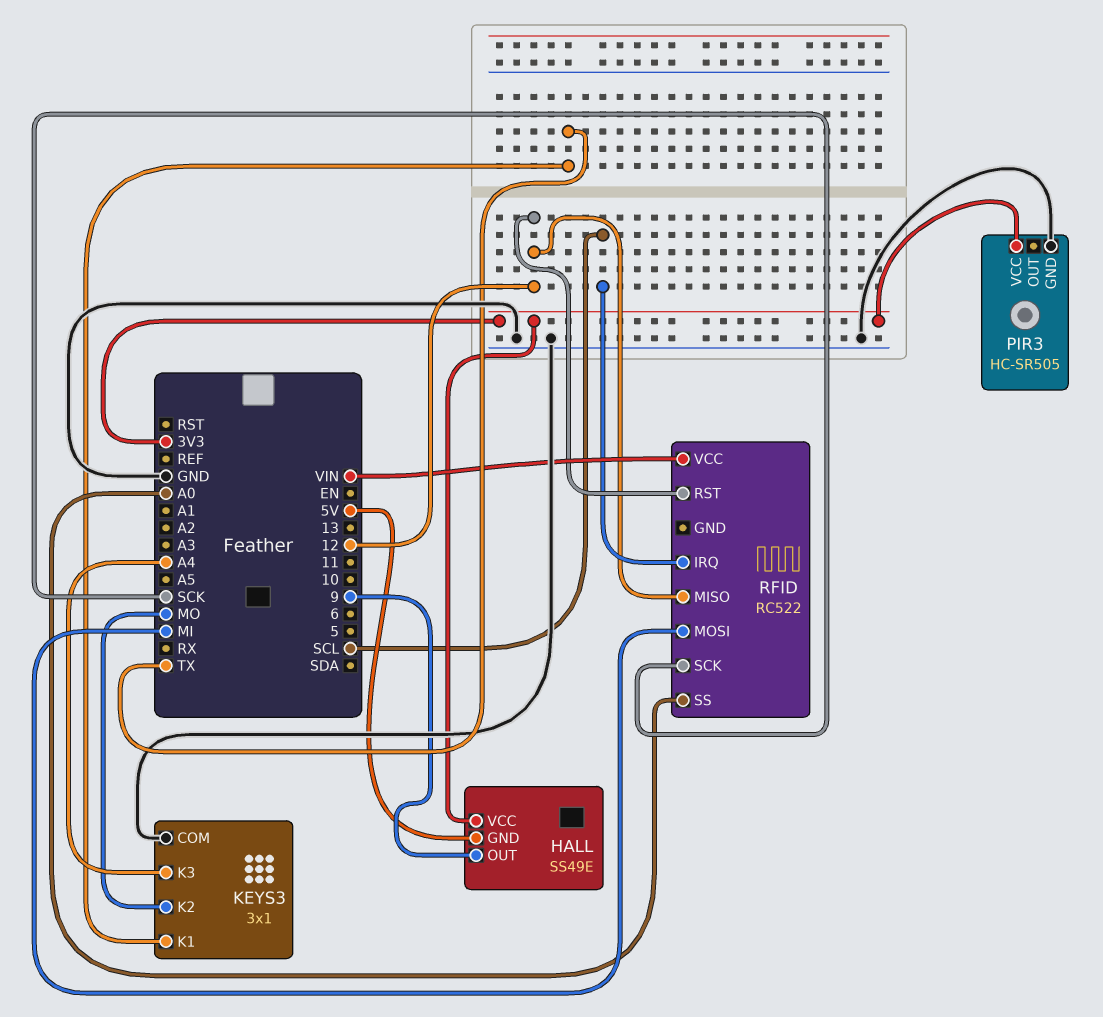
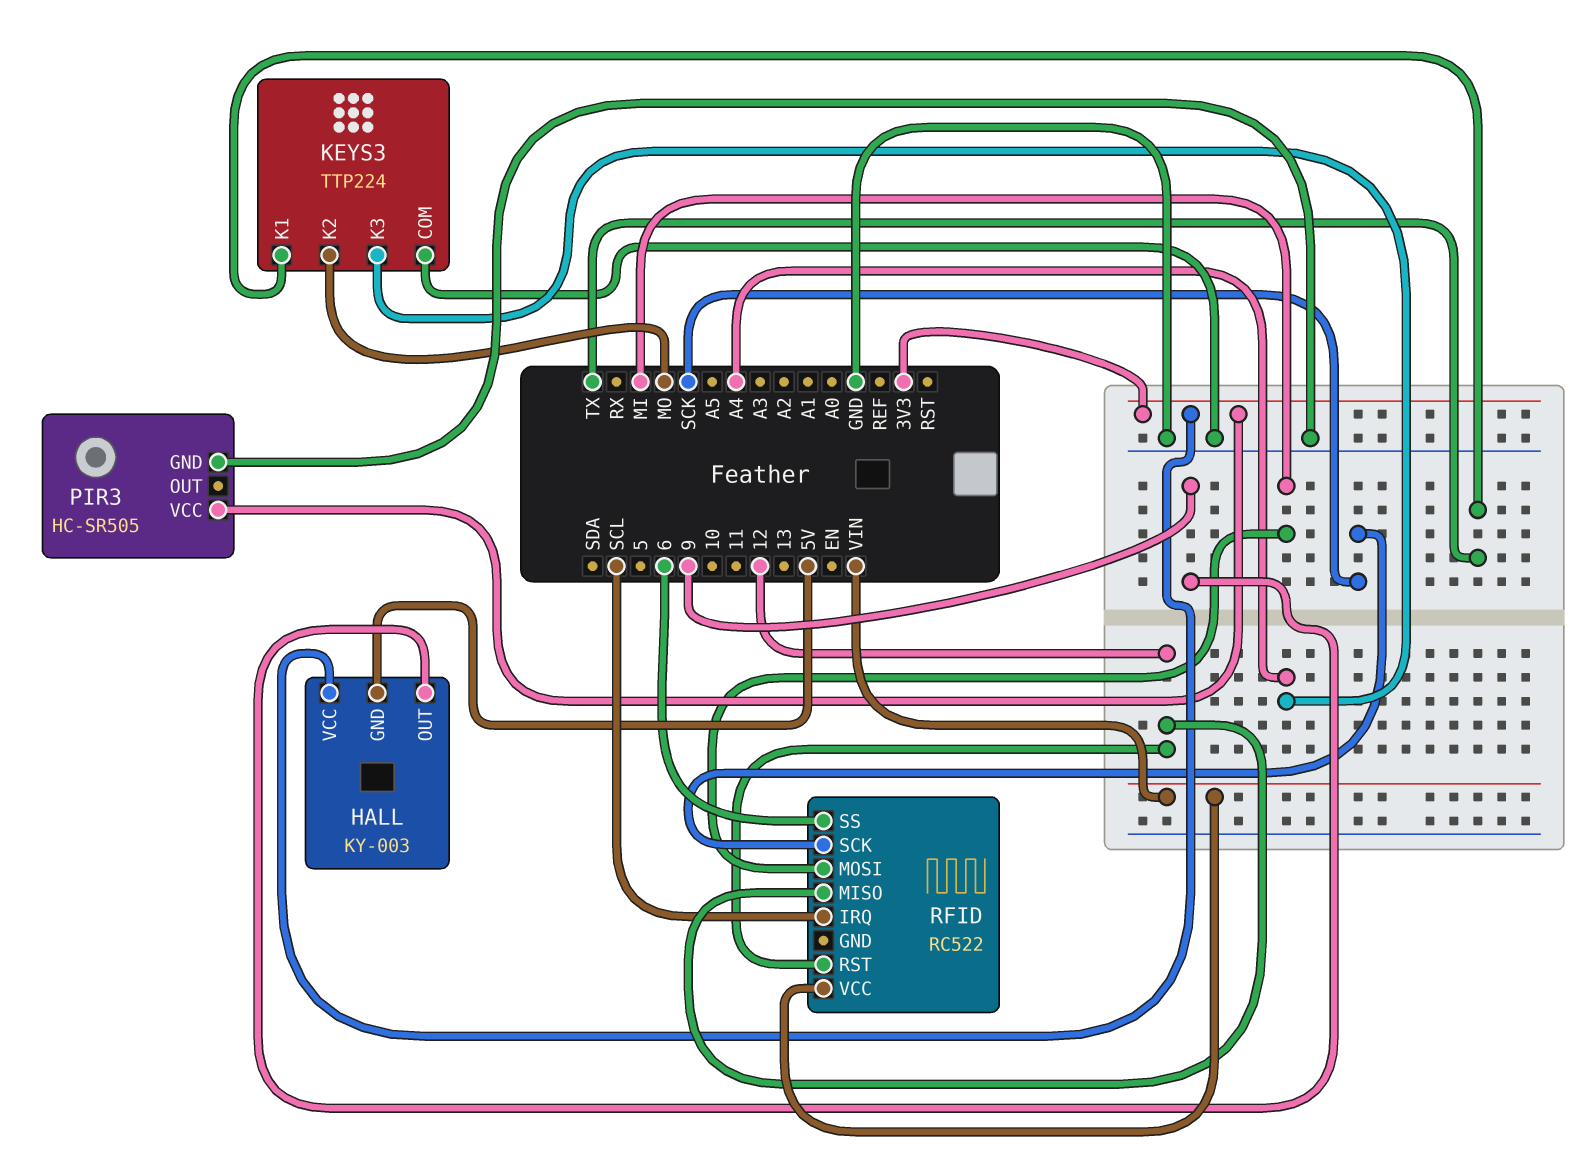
HALL: SS49E -> KY-003
KEYS3: 3x1 -> TTP224
RFID pin SS: A0 -> 6

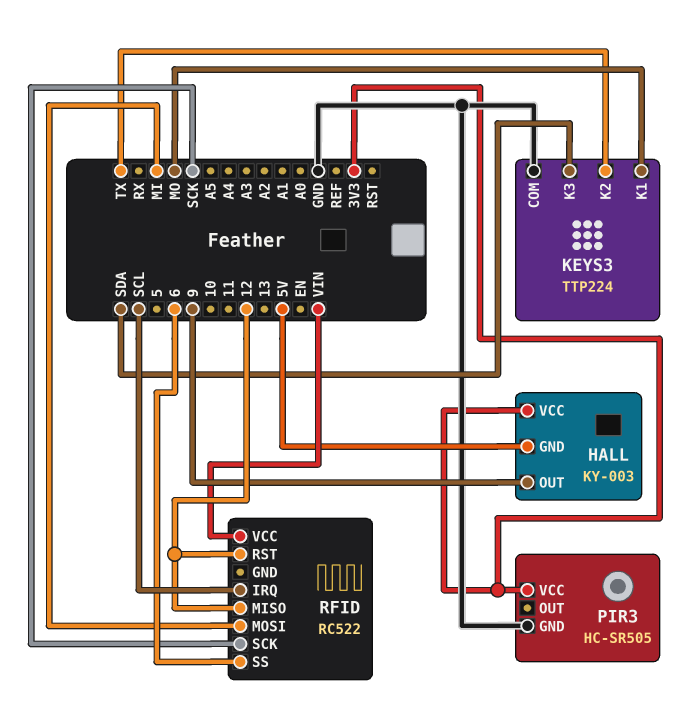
KEYS3 pin K1: TX -> MO
KEYS3 pin K2: MO -> TX
KEYS3 pin K3: A4 -> SDA

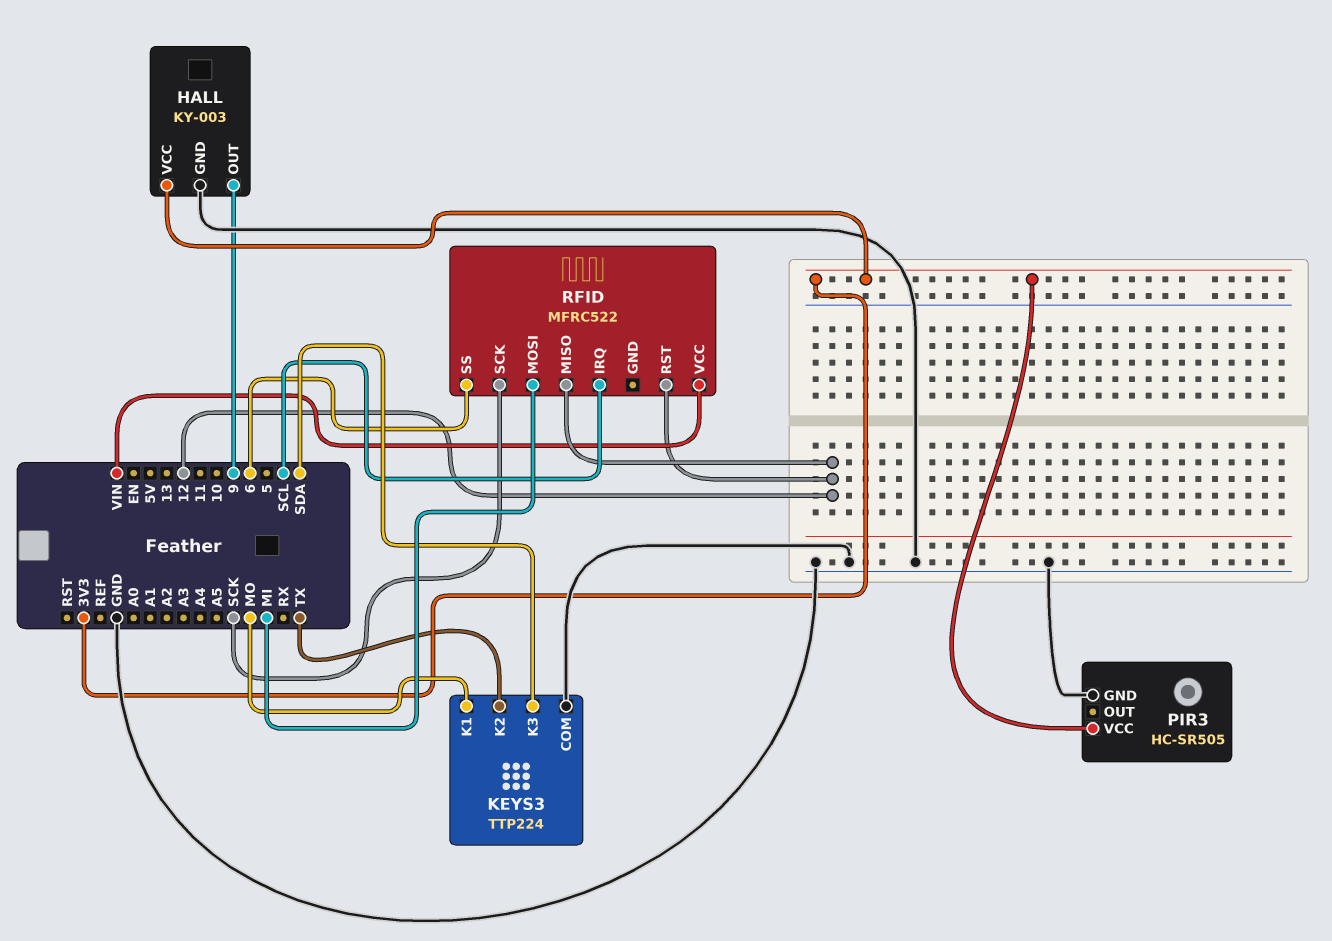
HALL pin GND: 5V -> GND
RFID: RC522 -> MFRC522

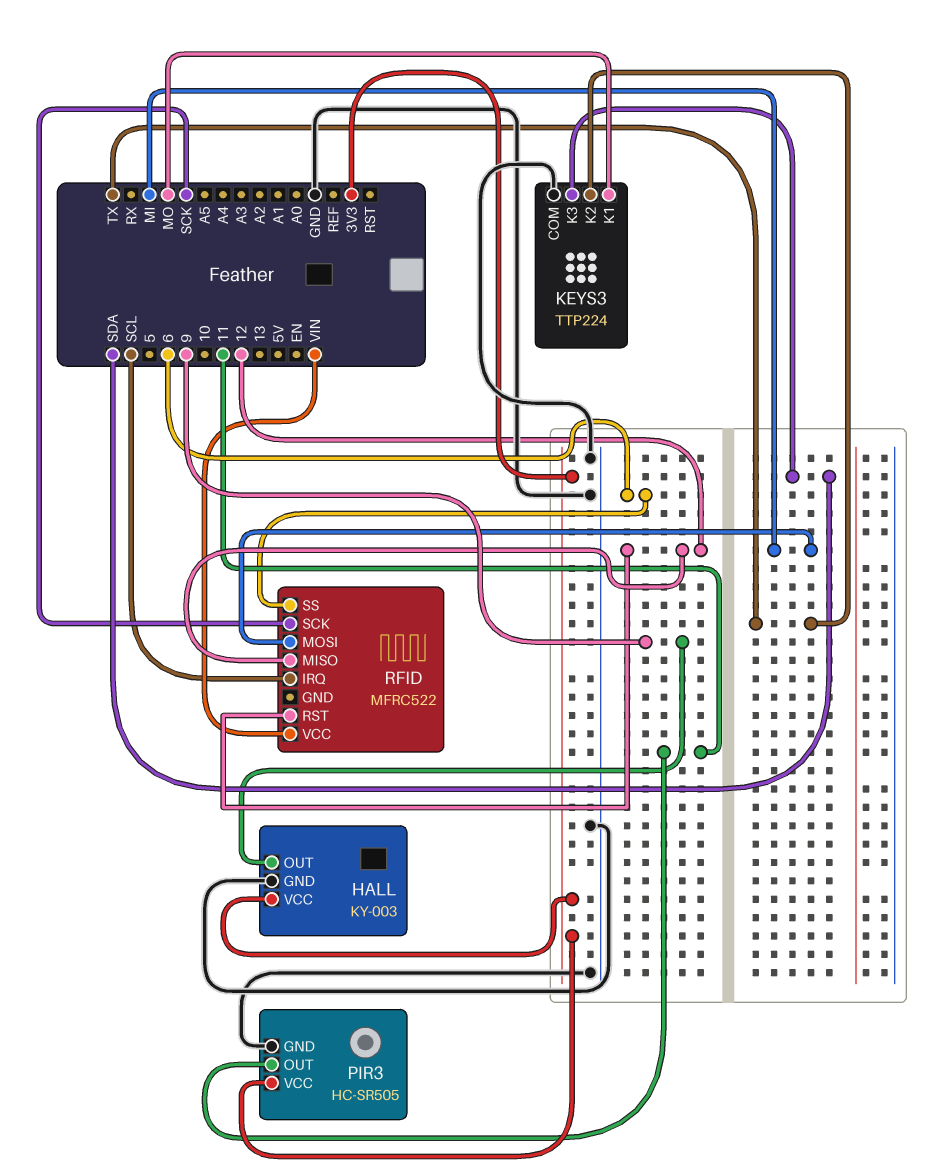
PIR3 pin OUT: none -> 11

